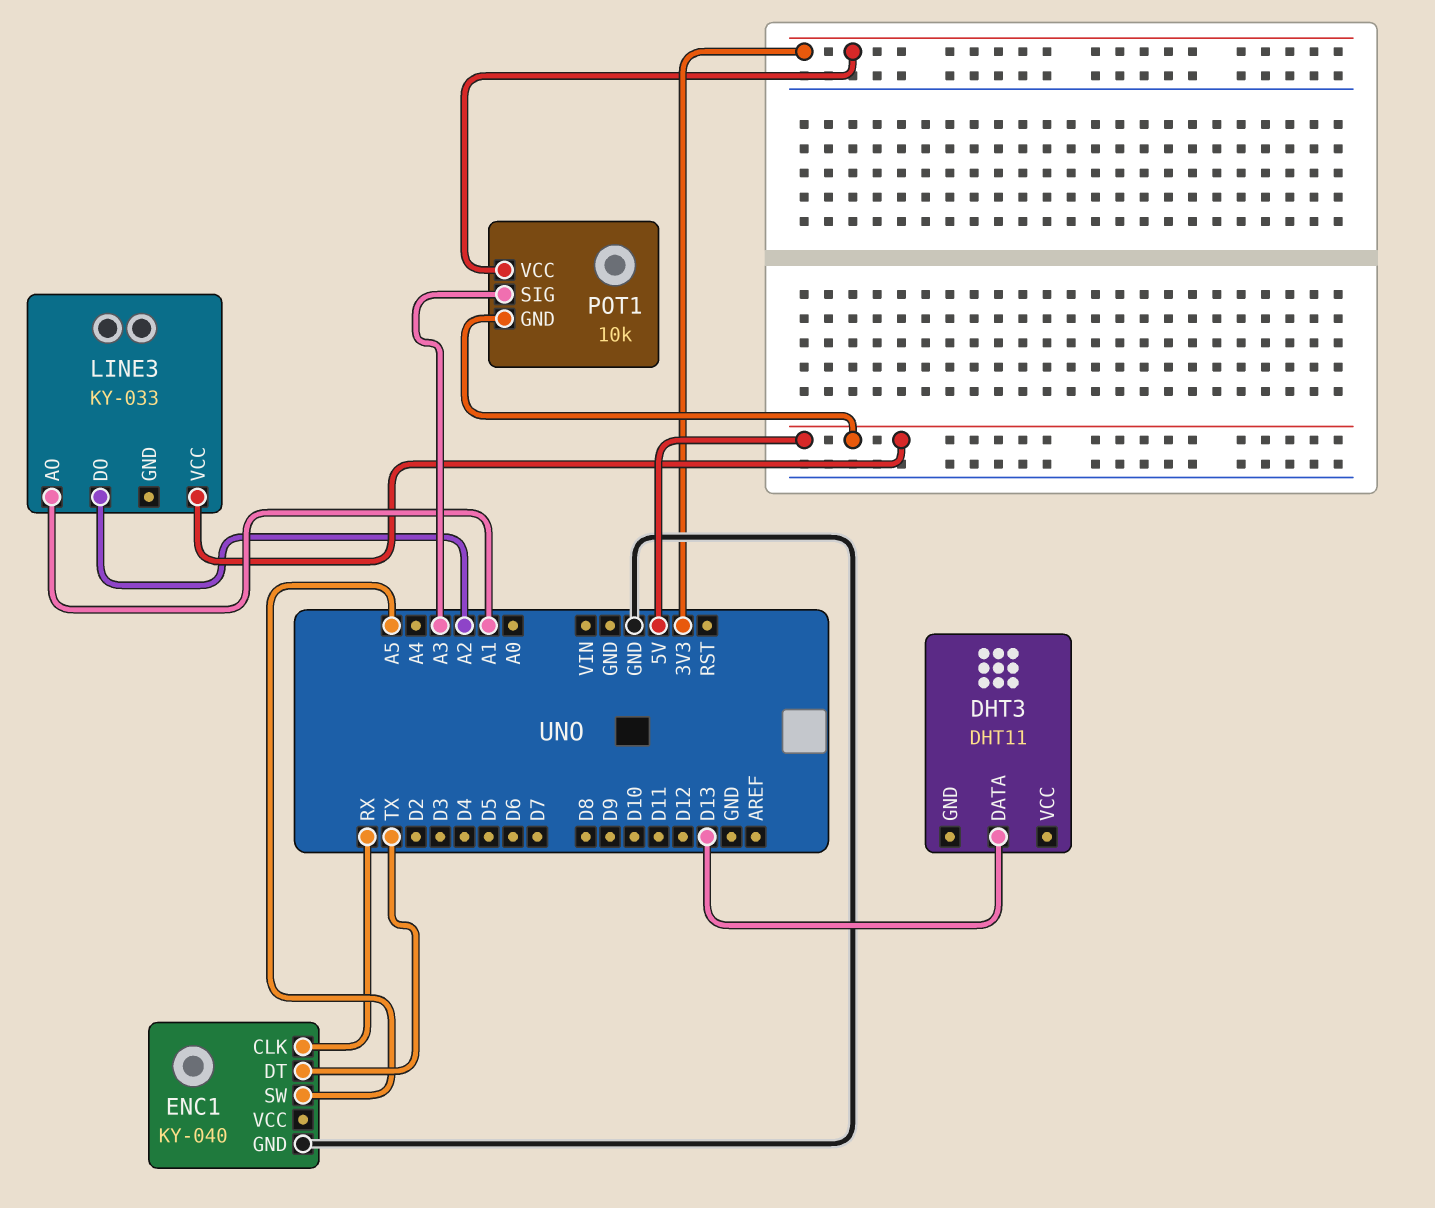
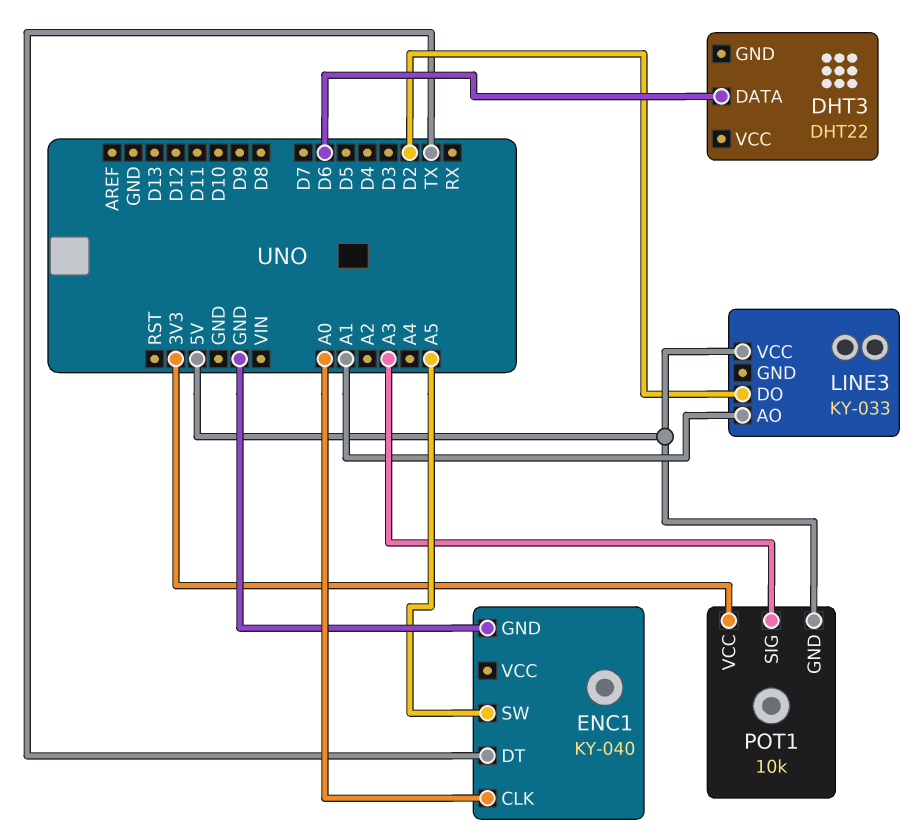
DHT3: DHT11 -> DHT22
DHT3 pin DATA: D13 -> D6
ENC1 pin CLK: RX -> A0
LINE3 pin DO: A2 -> D2

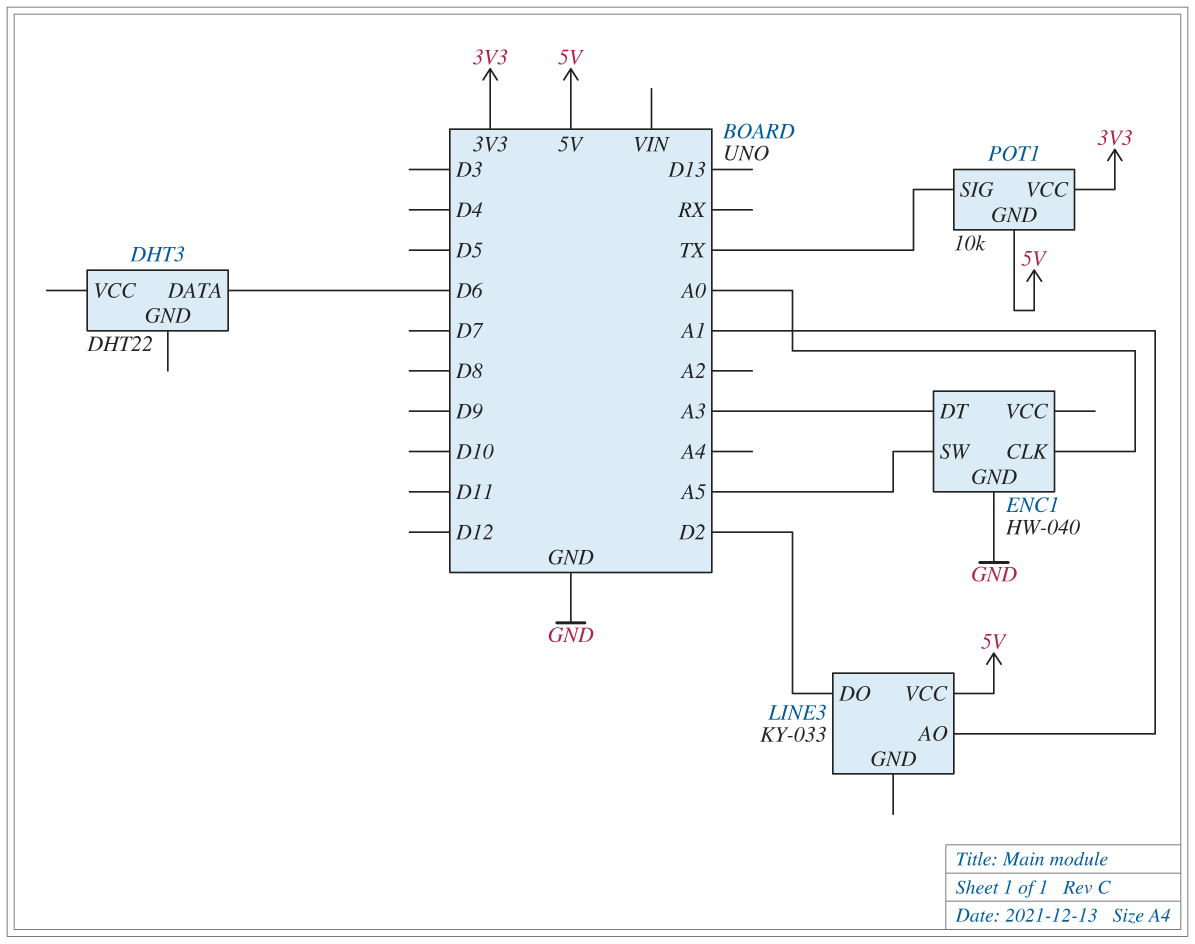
ENC1: KY-040 -> HW-040
ENC1 pin DT: TX -> A3
POT1 pin SIG: A3 -> TX

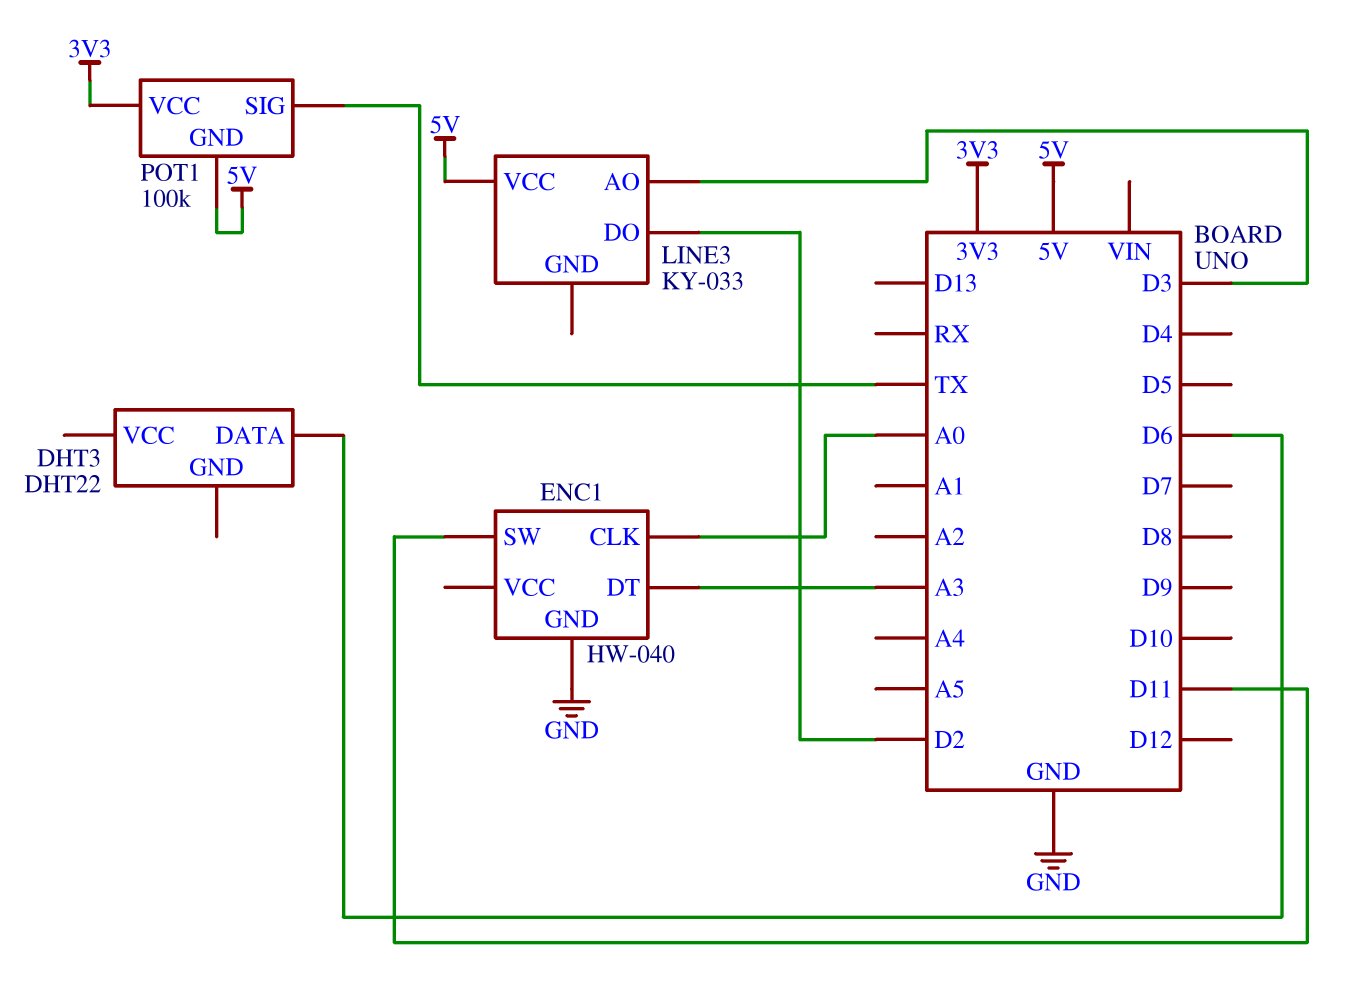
ENC1 pin SW: A5 -> D11
LINE3 pin AO: A1 -> D3
POT1: 10k -> 100k

